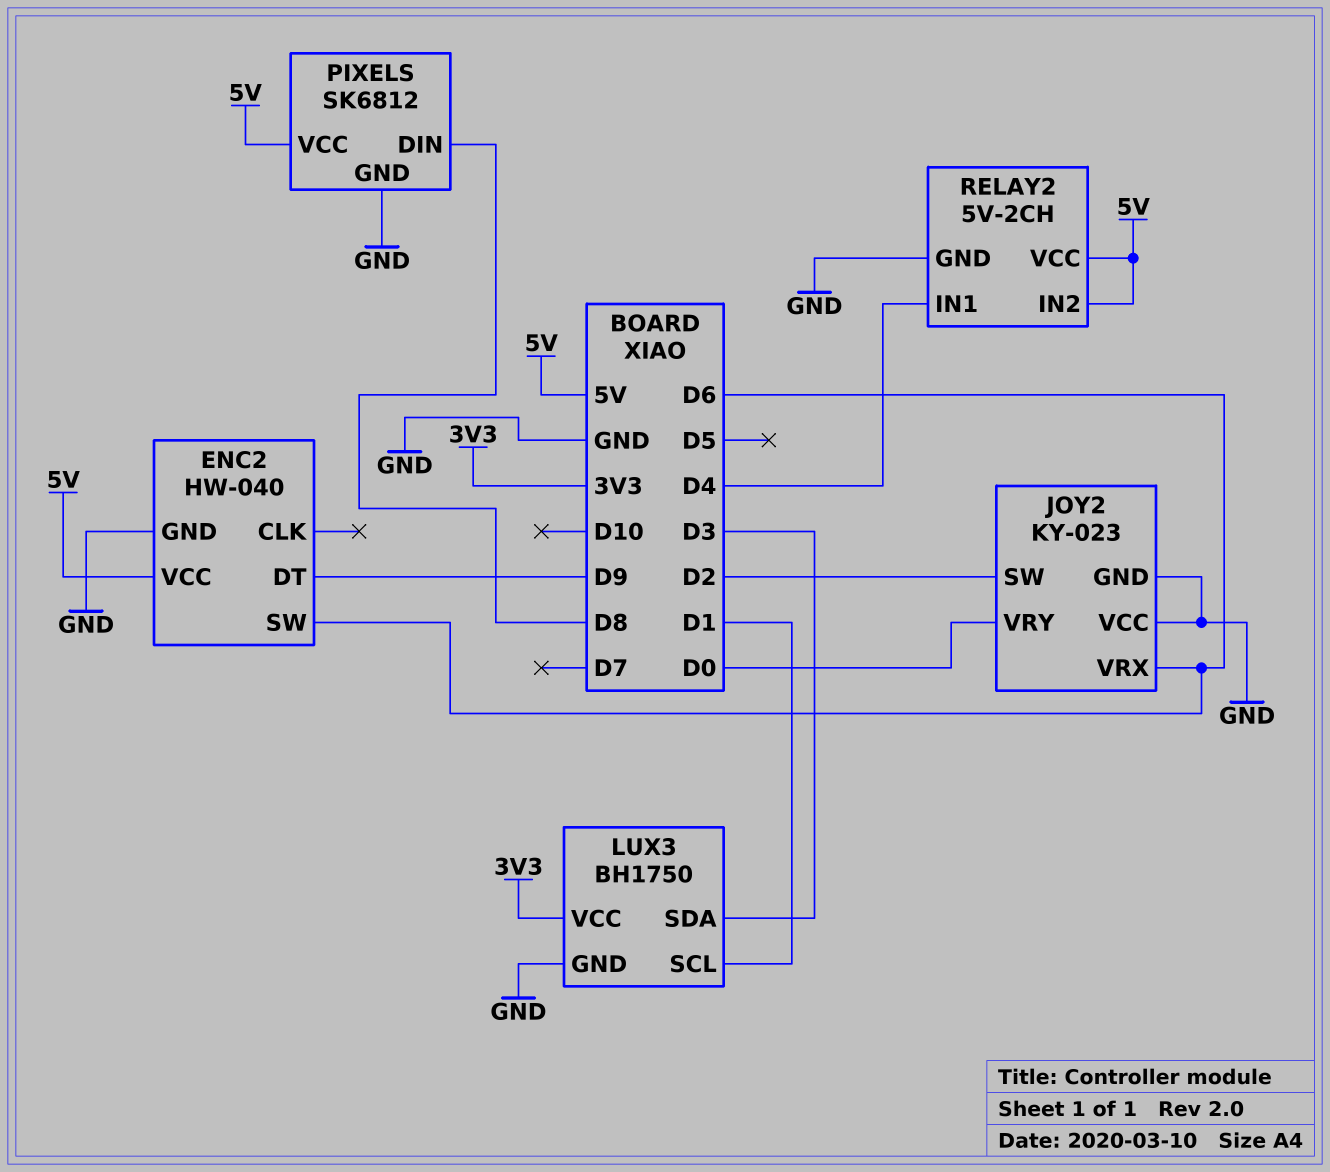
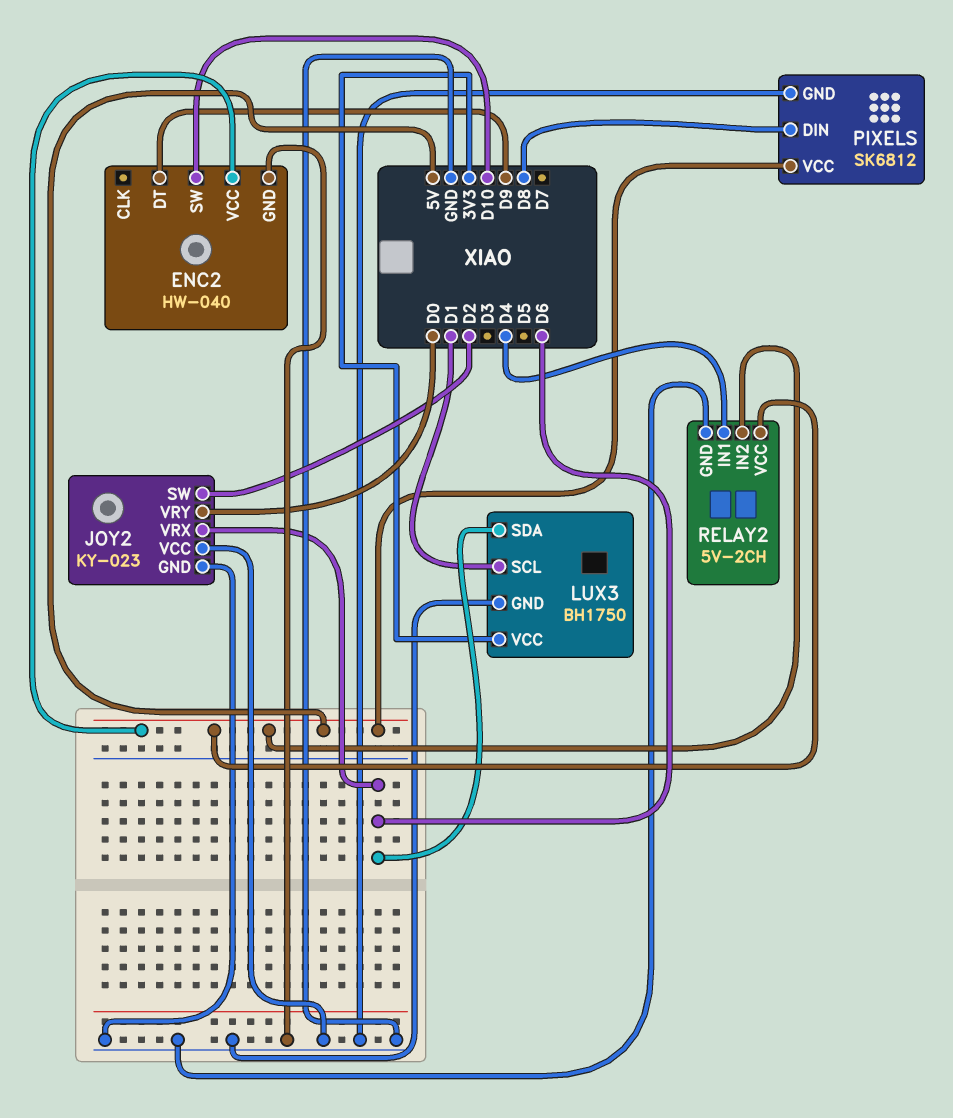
ENC2 pin SW: D6 -> D10
LUX3 pin SDA: D3 -> D6

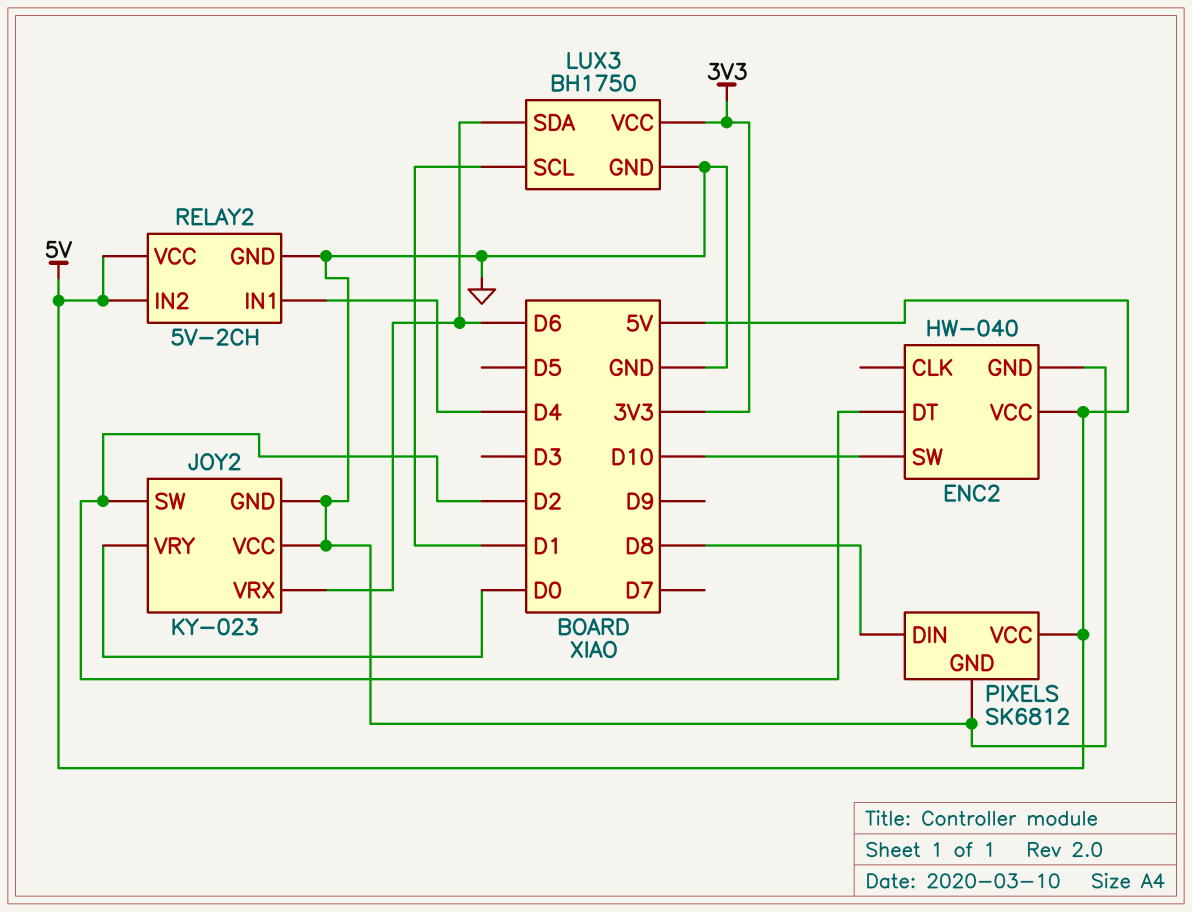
ENC2 pin DT: D9 -> D2

